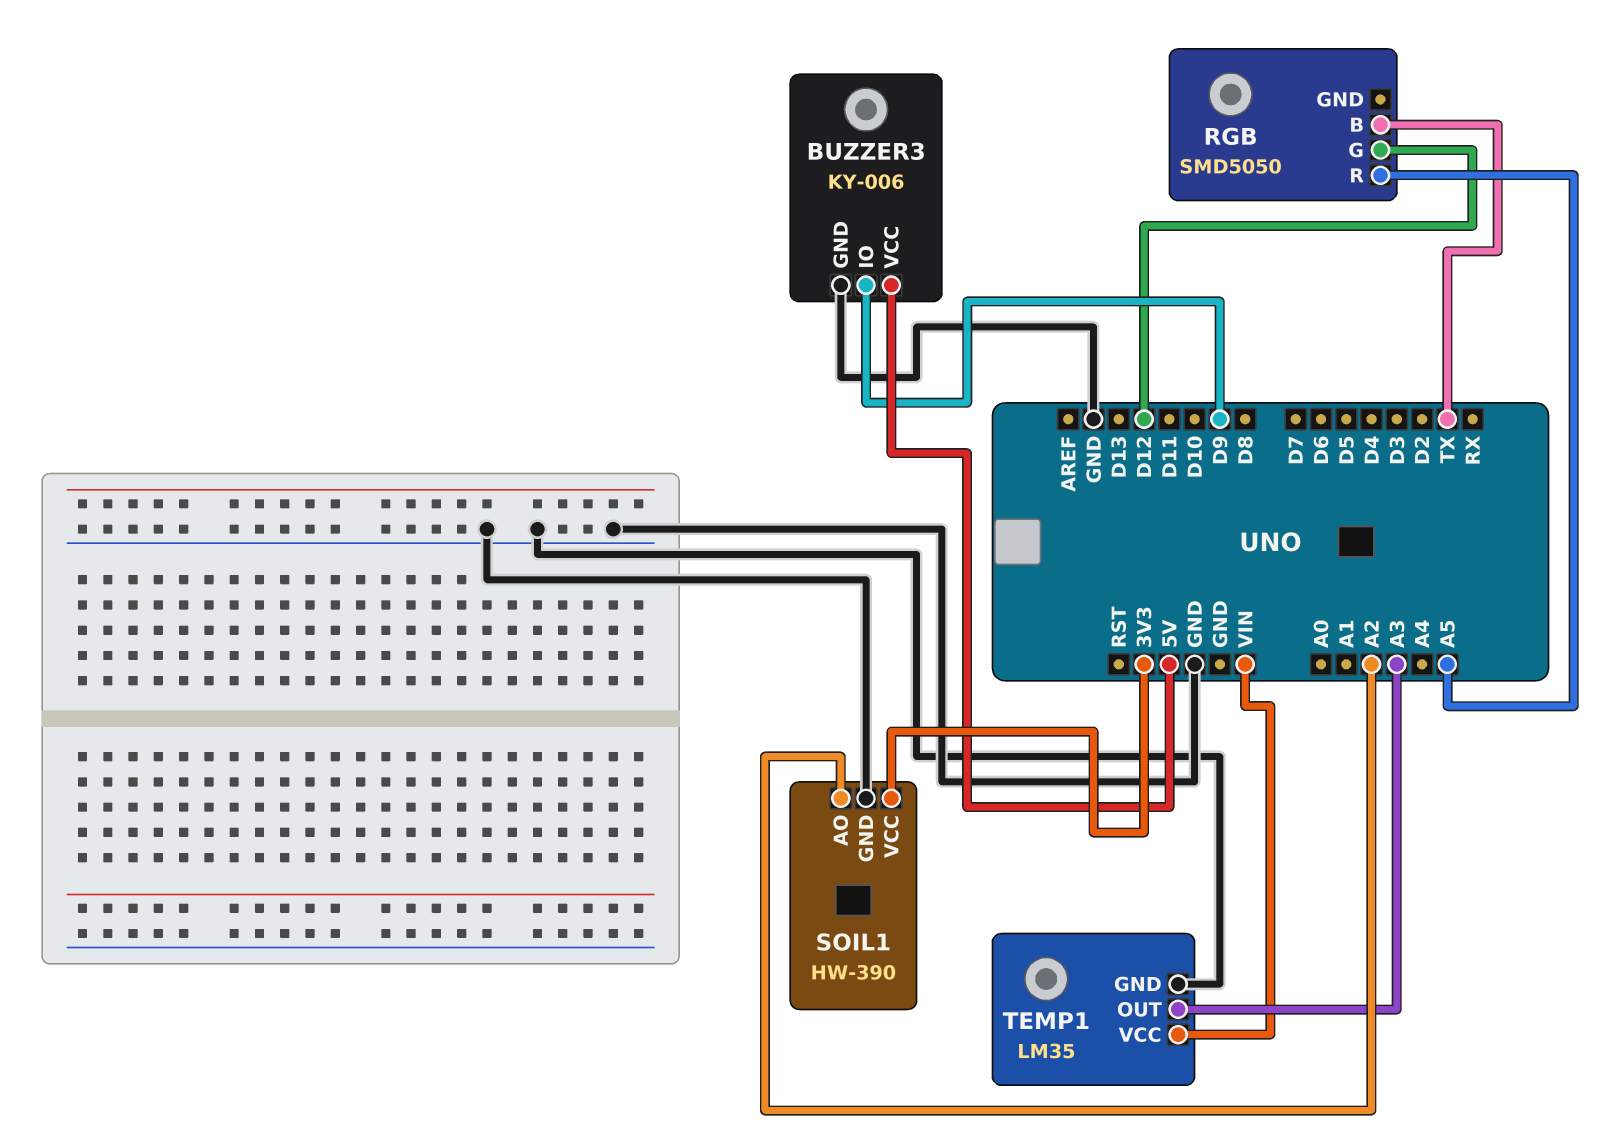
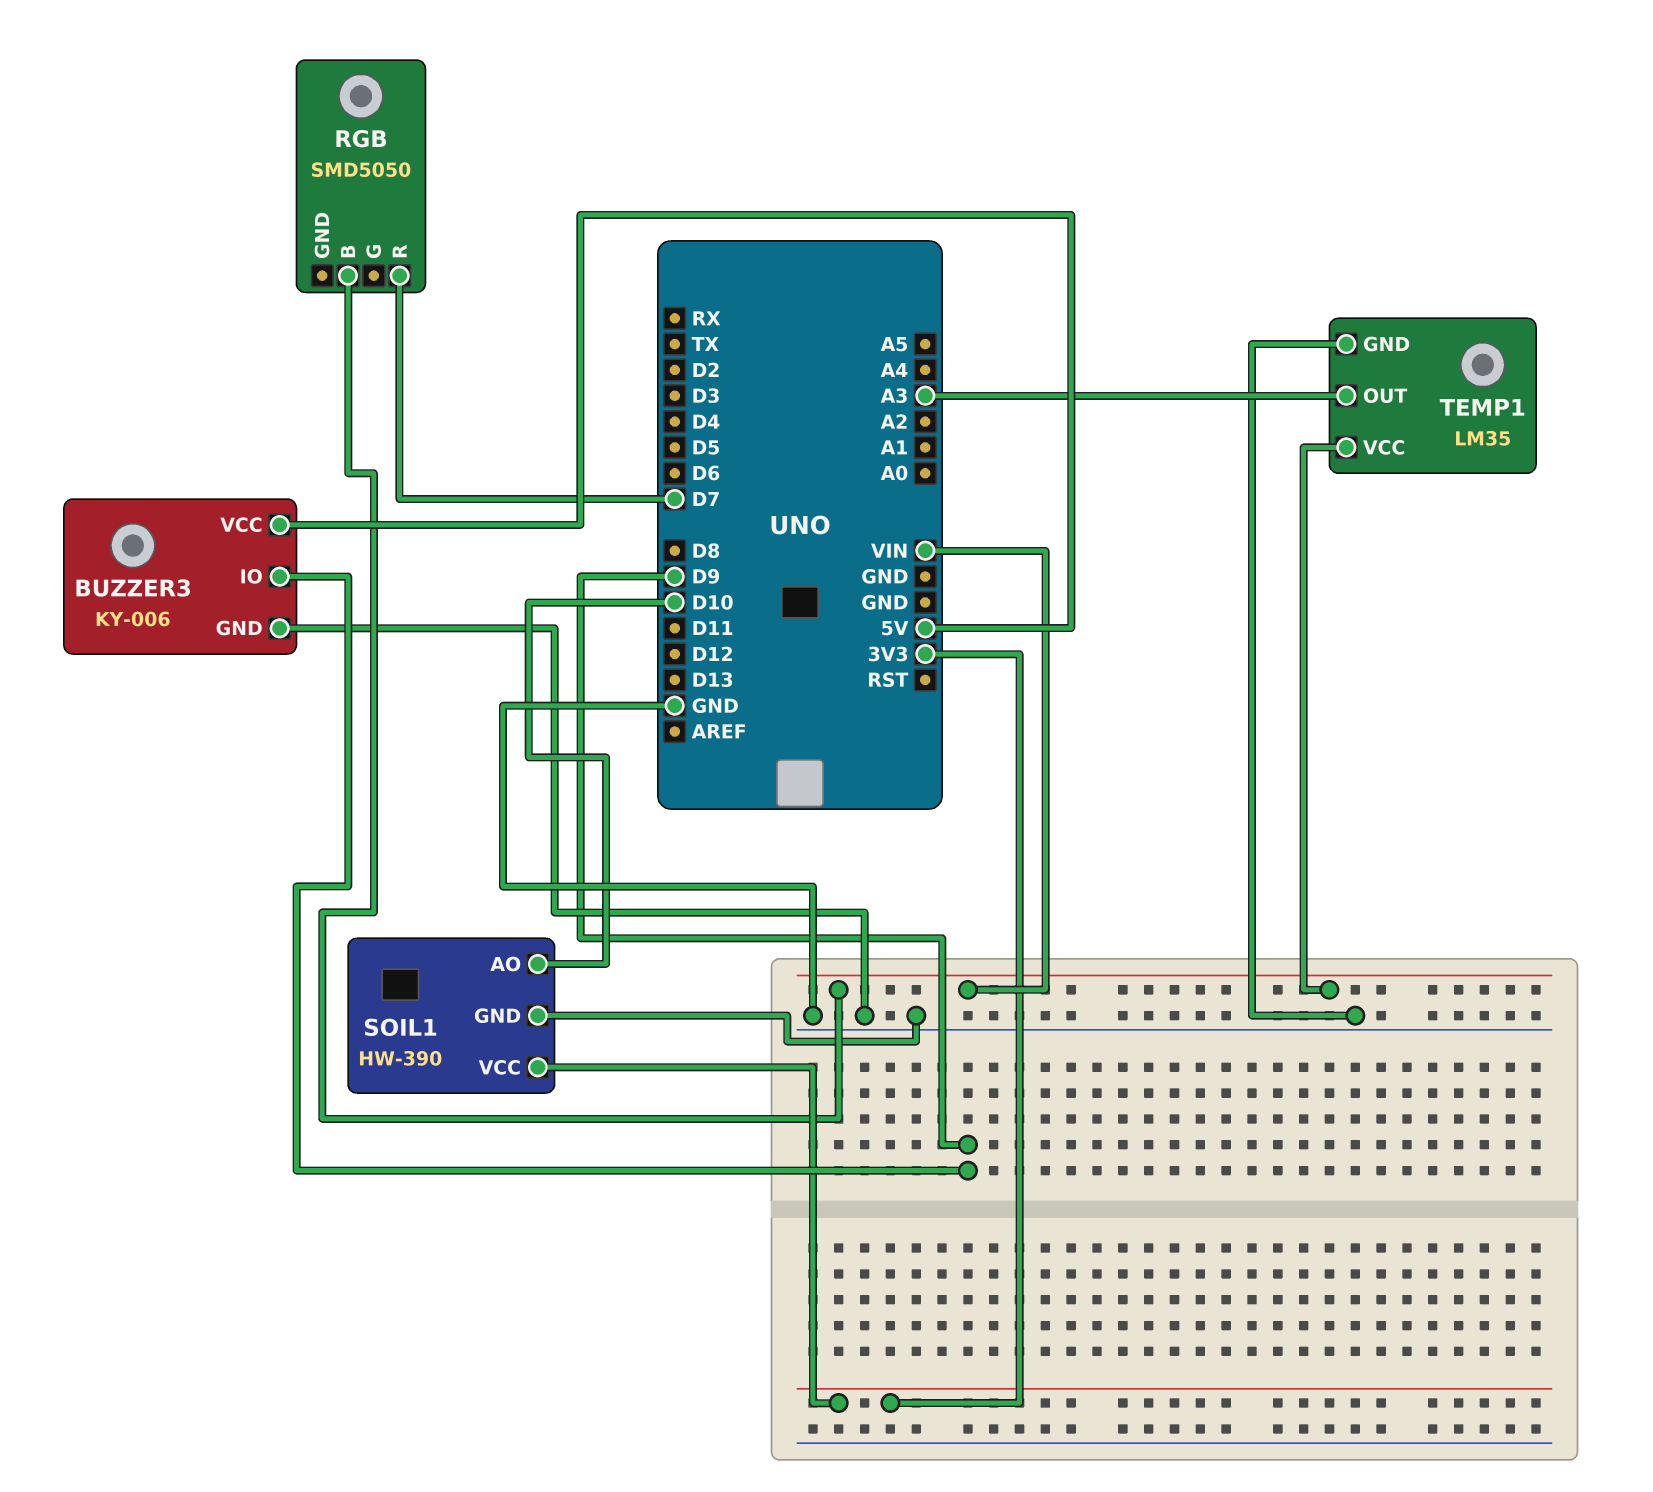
RGB pin B: TX -> VIN
RGB pin G: D12 -> none
RGB pin R: A5 -> D7
SOIL1 pin AO: A2 -> D10

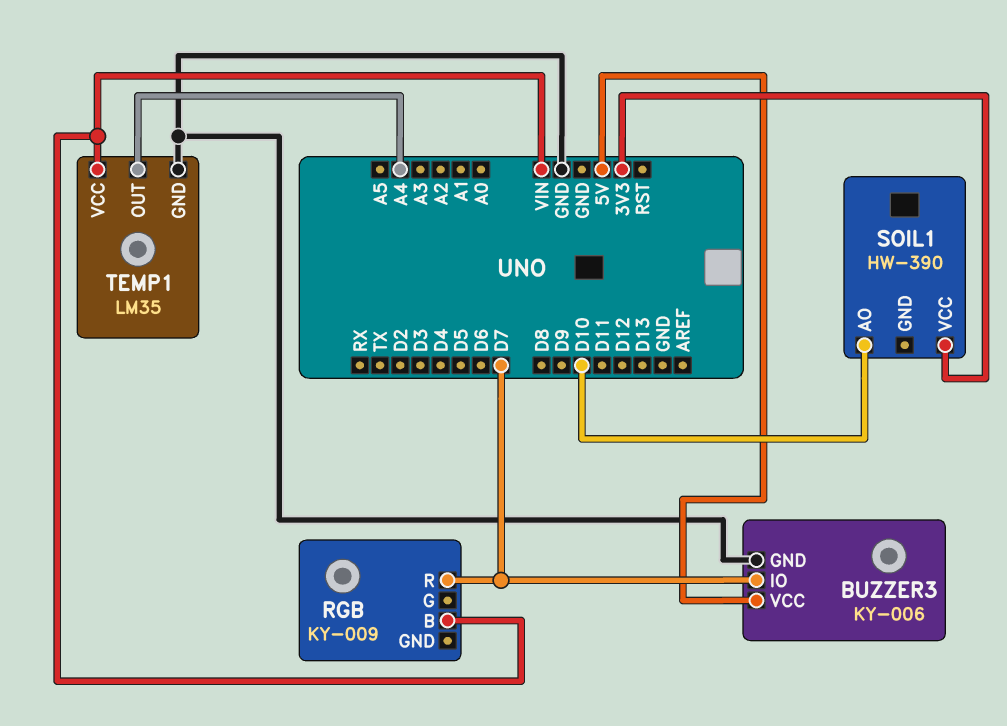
BUZZER3 pin IO: D9 -> D7
RGB: SMD5050 -> KY-009
SOIL1 pin GND: GND -> none
TEMP1 pin OUT: A3 -> A4

